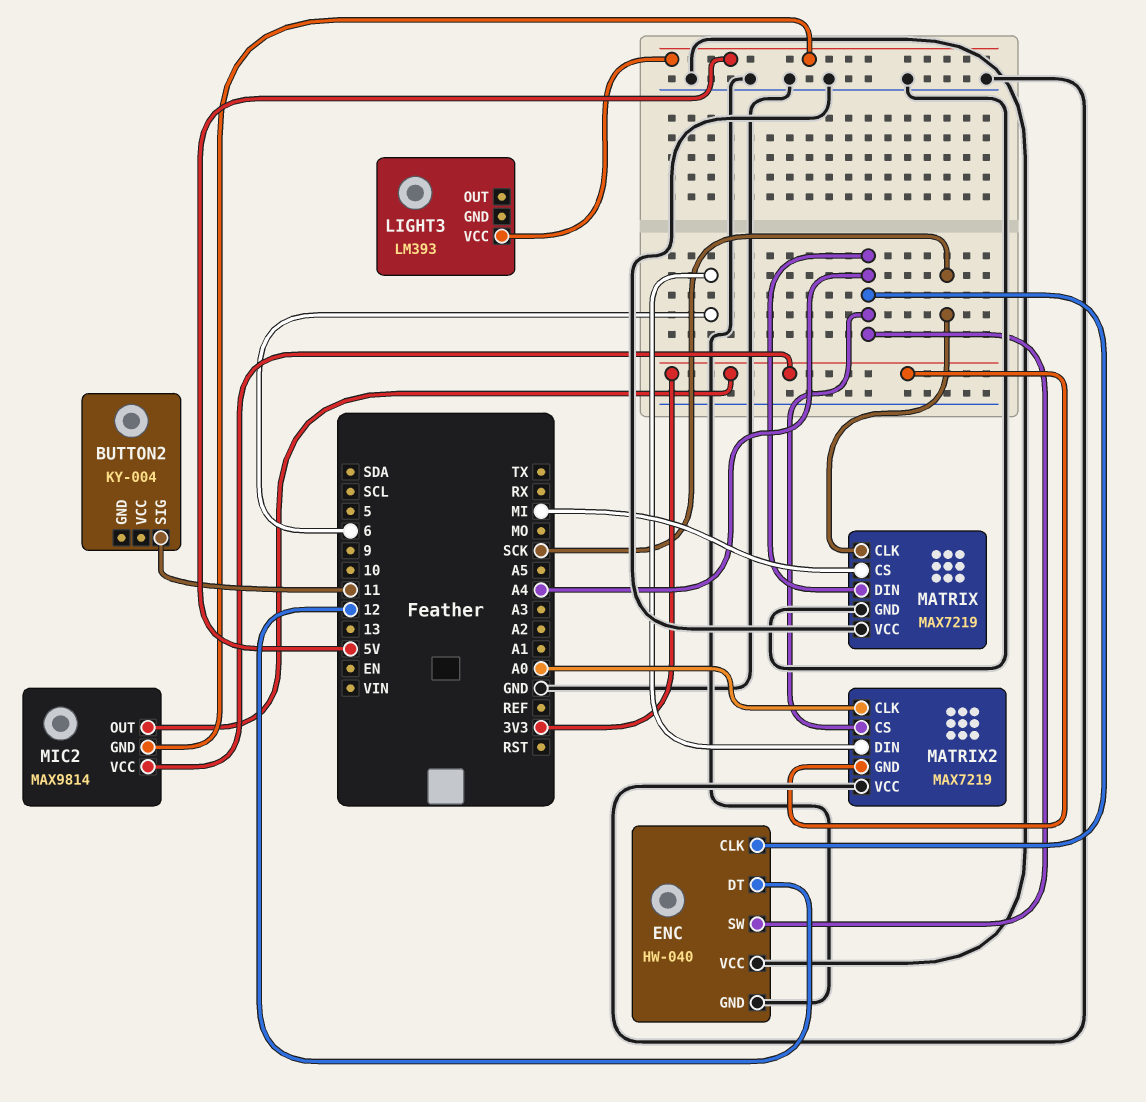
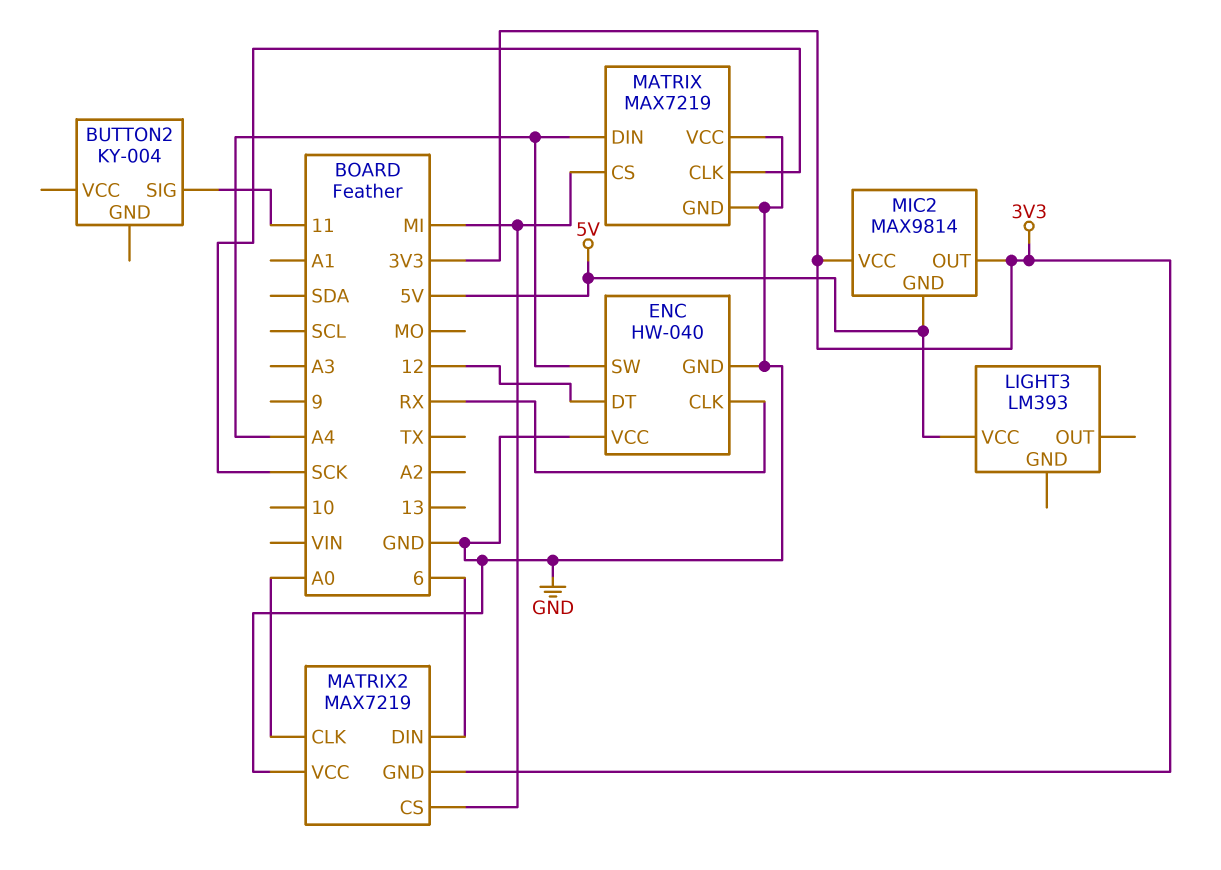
ENC pin CLK: A4 -> RX
MATRIX2 pin CS: A4 -> MI

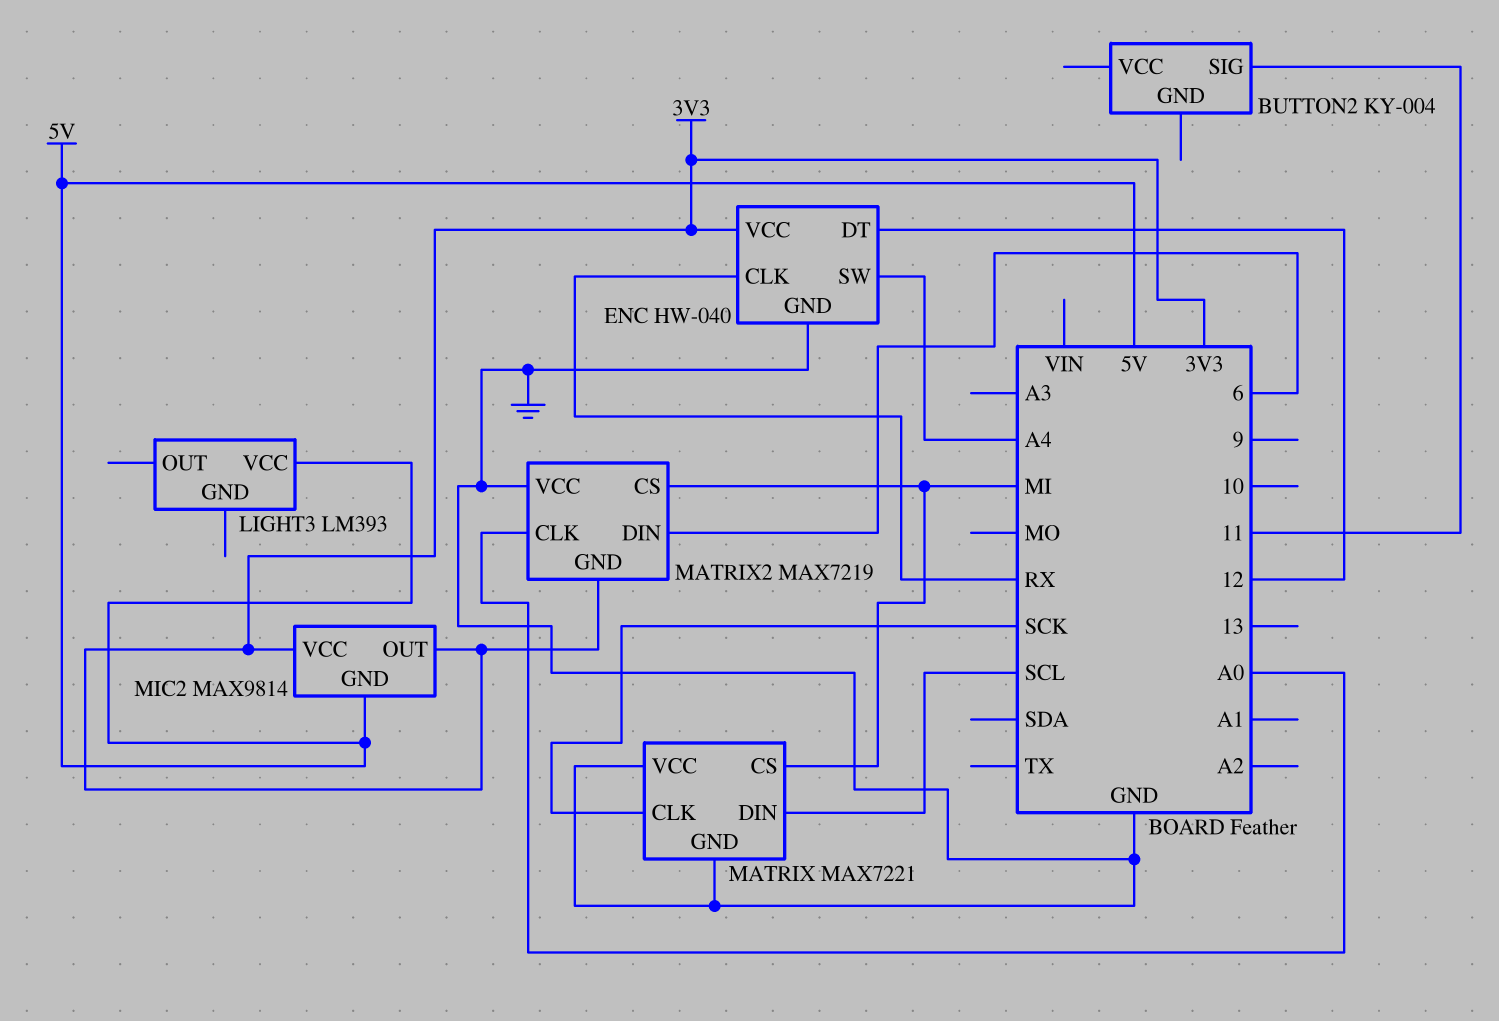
ENC pin VCC: GND -> 3V3
MATRIX: MAX7219 -> MAX7221
MATRIX pin DIN: A4 -> SCL

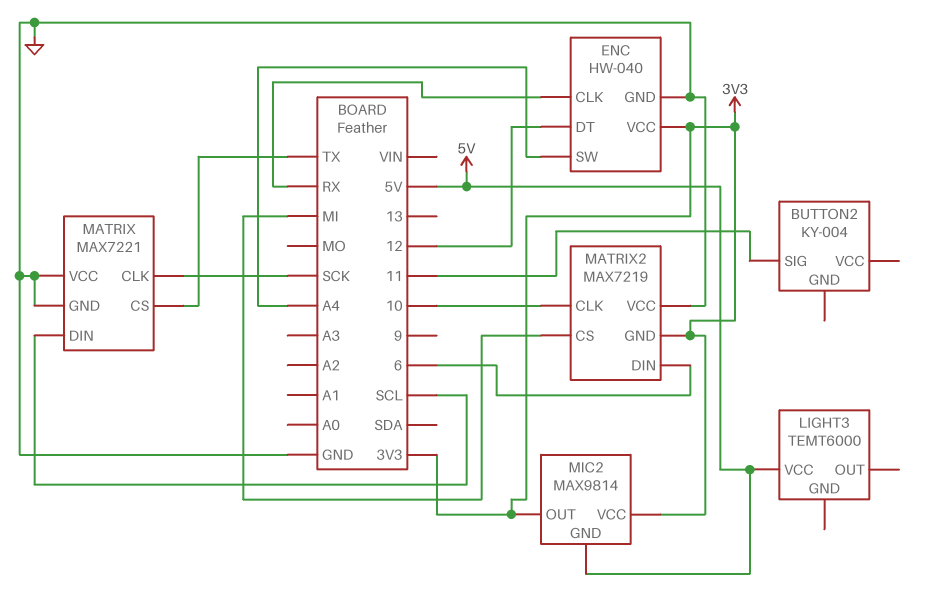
LIGHT3: LM393 -> TEMT6000
MATRIX pin CS: MI -> TX
MATRIX2 pin CLK: A0 -> 10

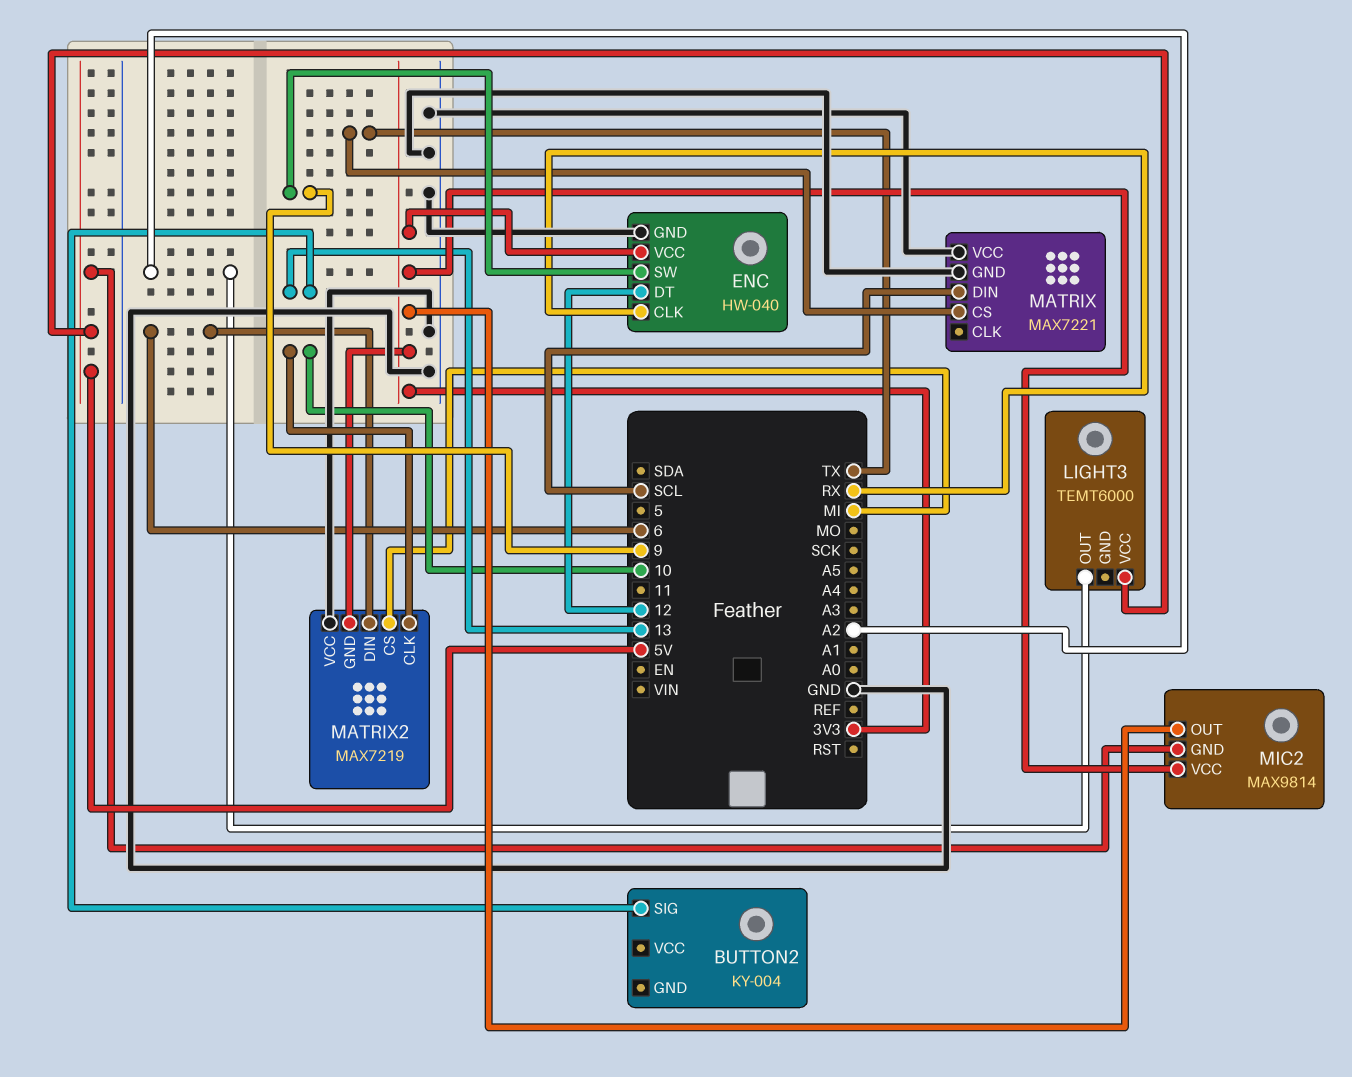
BUTTON2 pin SIG: 11 -> 13
ENC pin SW: A4 -> 9
LIGHT3 pin OUT: none -> A2
MATRIX pin CLK: SCK -> none

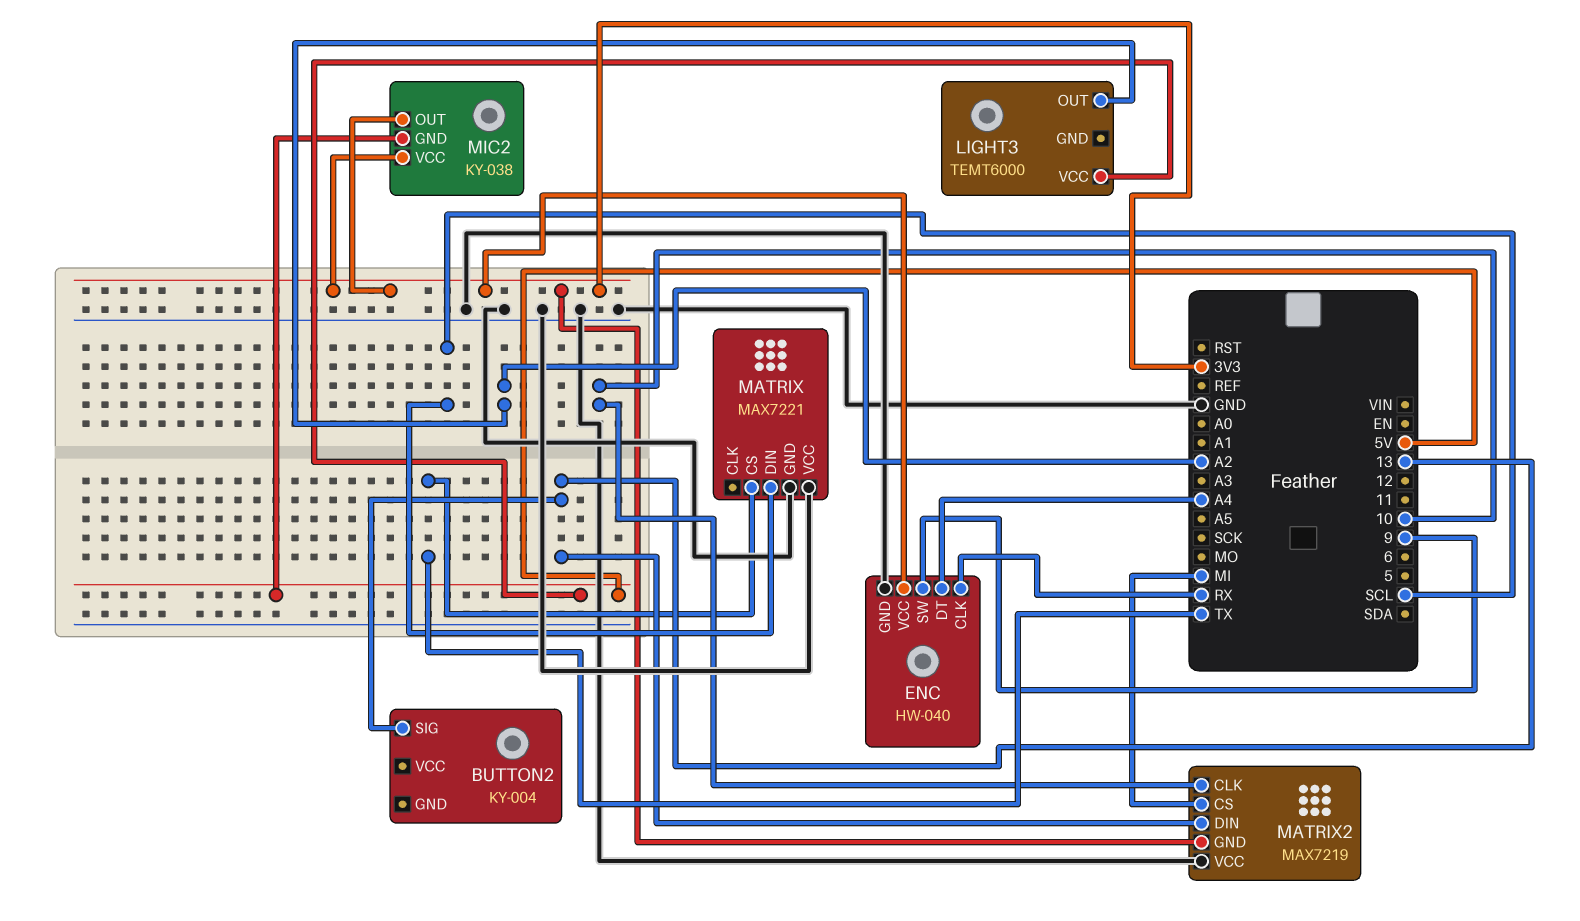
ENC pin DT: 12 -> A4
MATRIX2 pin DIN: 6 -> 13
MIC2: MAX9814 -> KY-038

